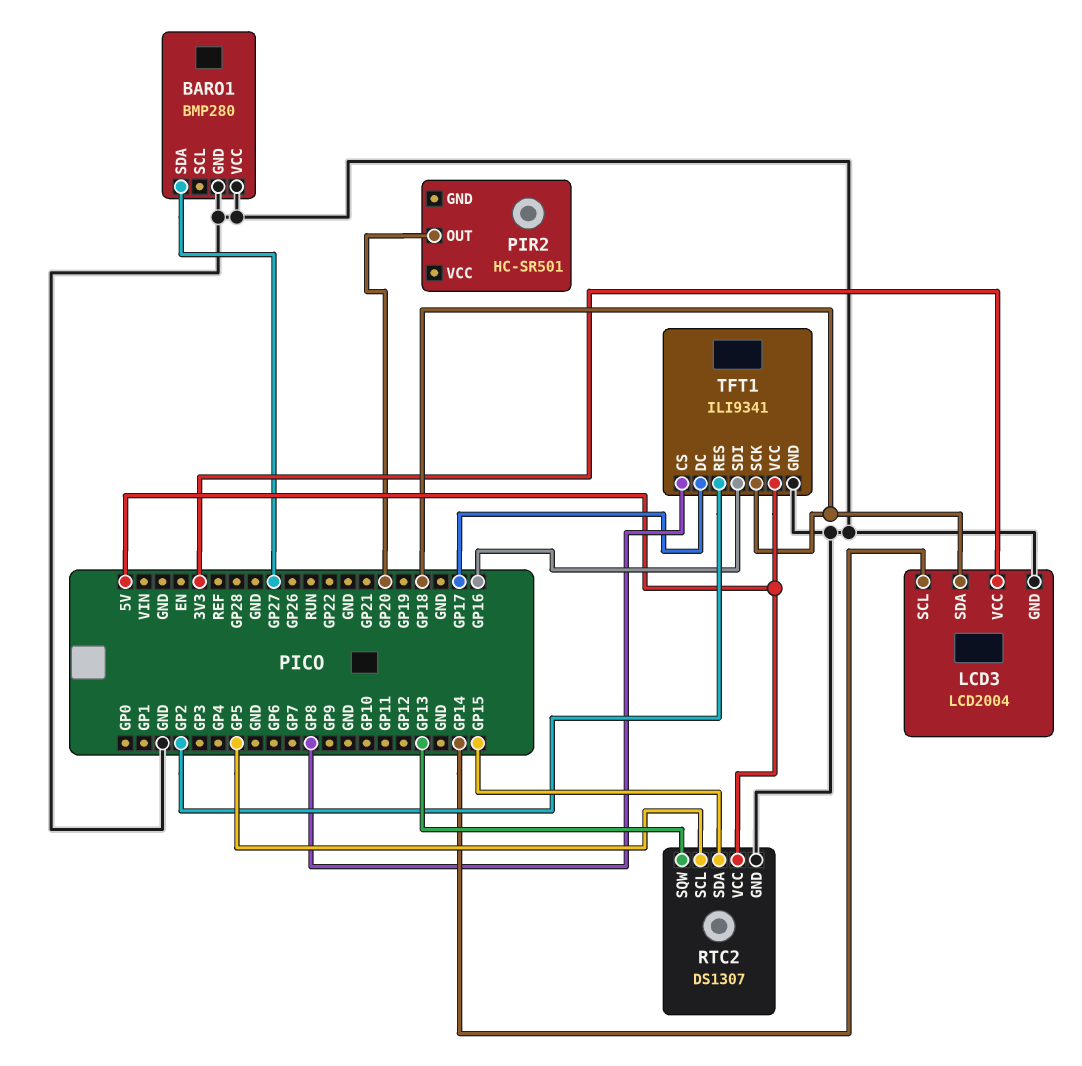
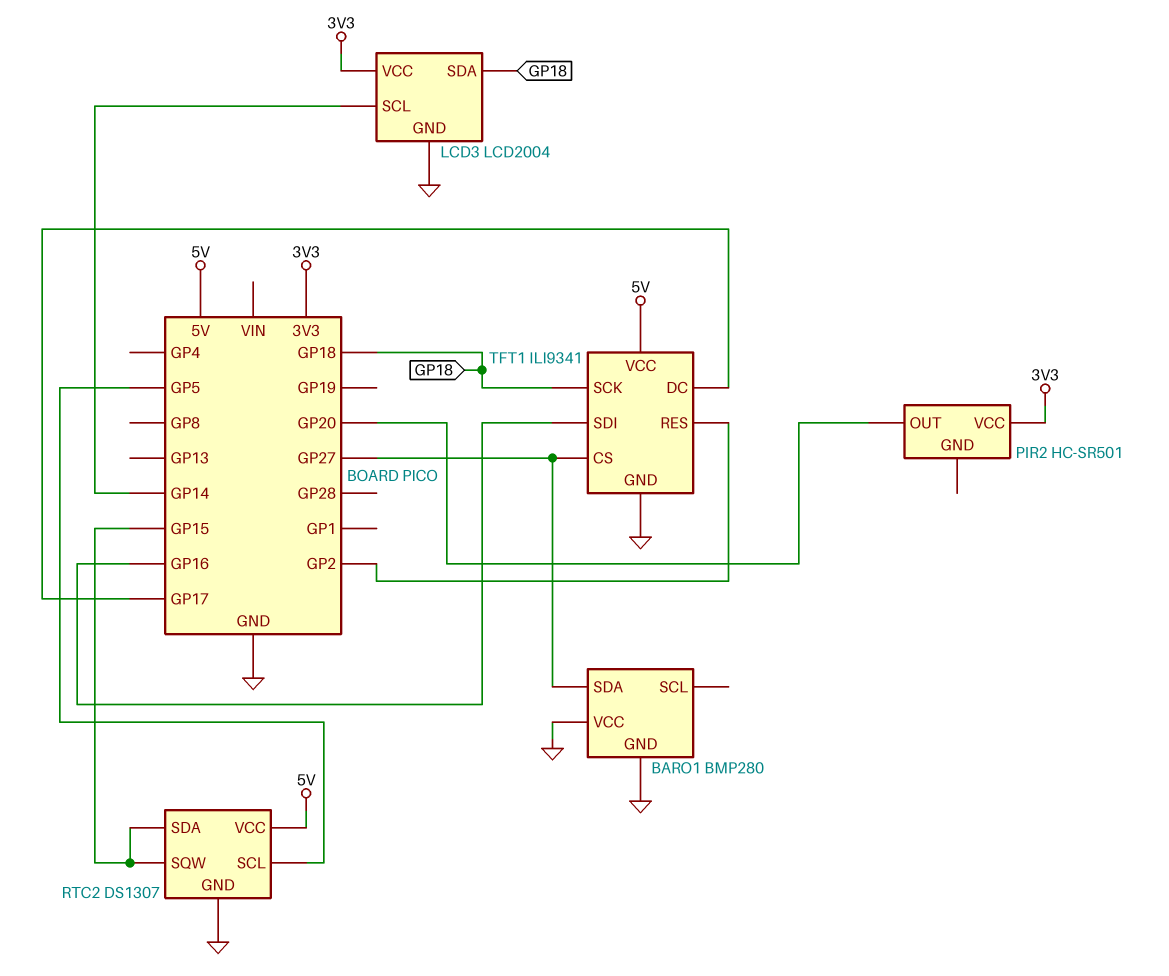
PIR2 pin VCC: none -> 3V3
RTC2 pin SQW: GP13 -> GP15
TFT1 pin CS: GP8 -> GP27

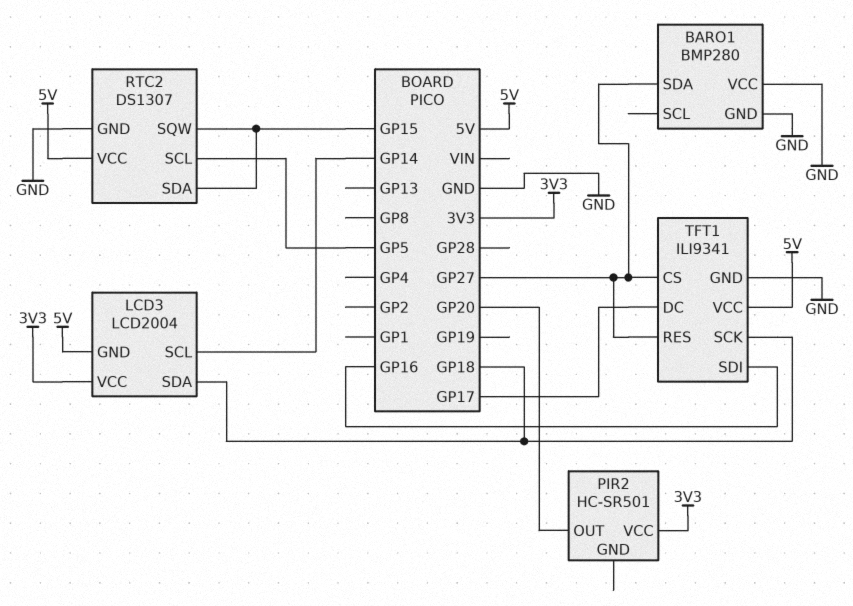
LCD3 pin GND: GND -> 5V
TFT1 pin RES: GP2 -> GP27

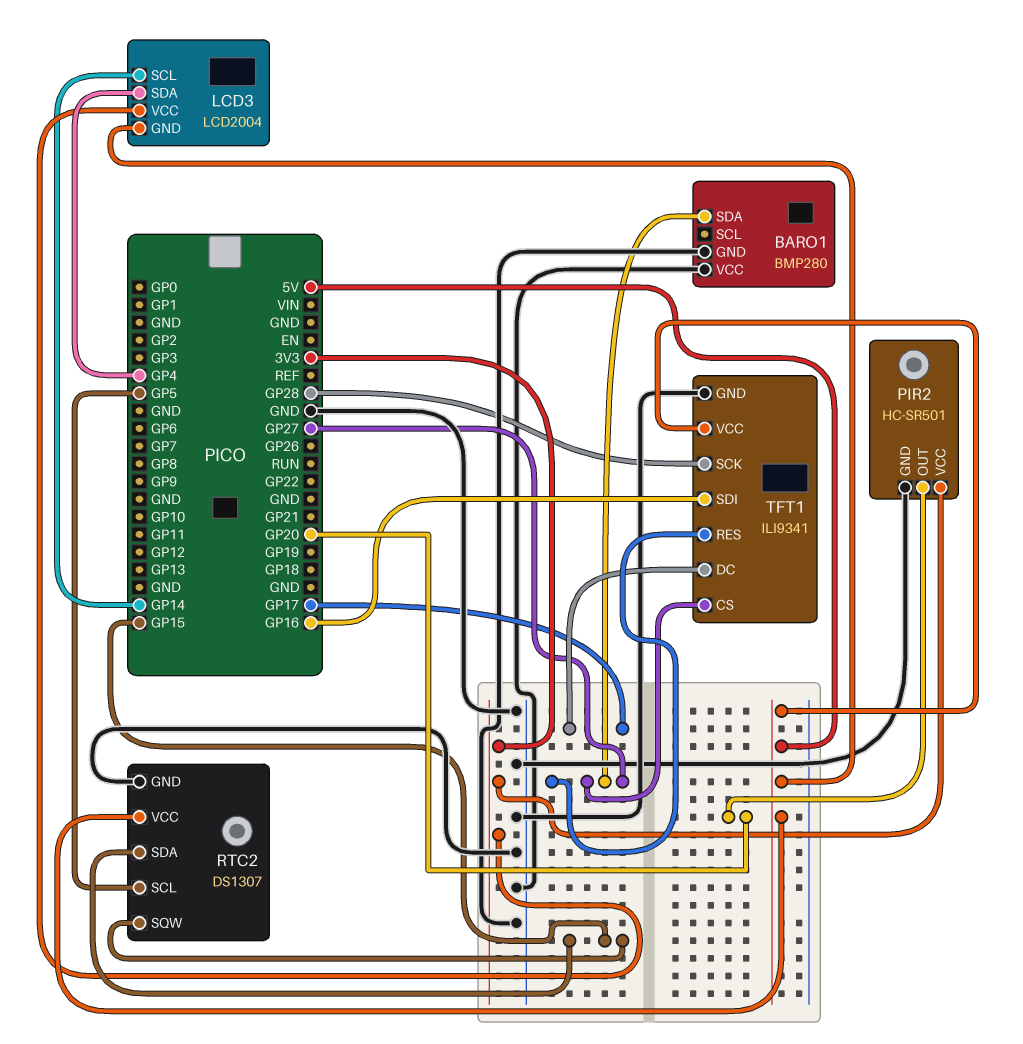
LCD3 pin SDA: GP18 -> GP4
PIR2 pin GND: none -> GND
TFT1 pin SCK: GP18 -> GP28

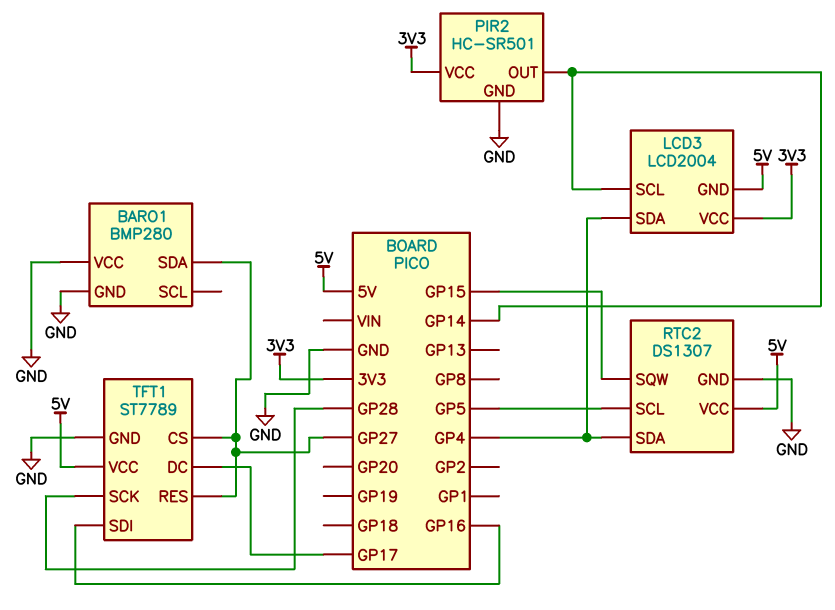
PIR2 pin OUT: GP20 -> GP14
RTC2 pin SDA: GP15 -> GP4
TFT1: ILI9341 -> ST7789

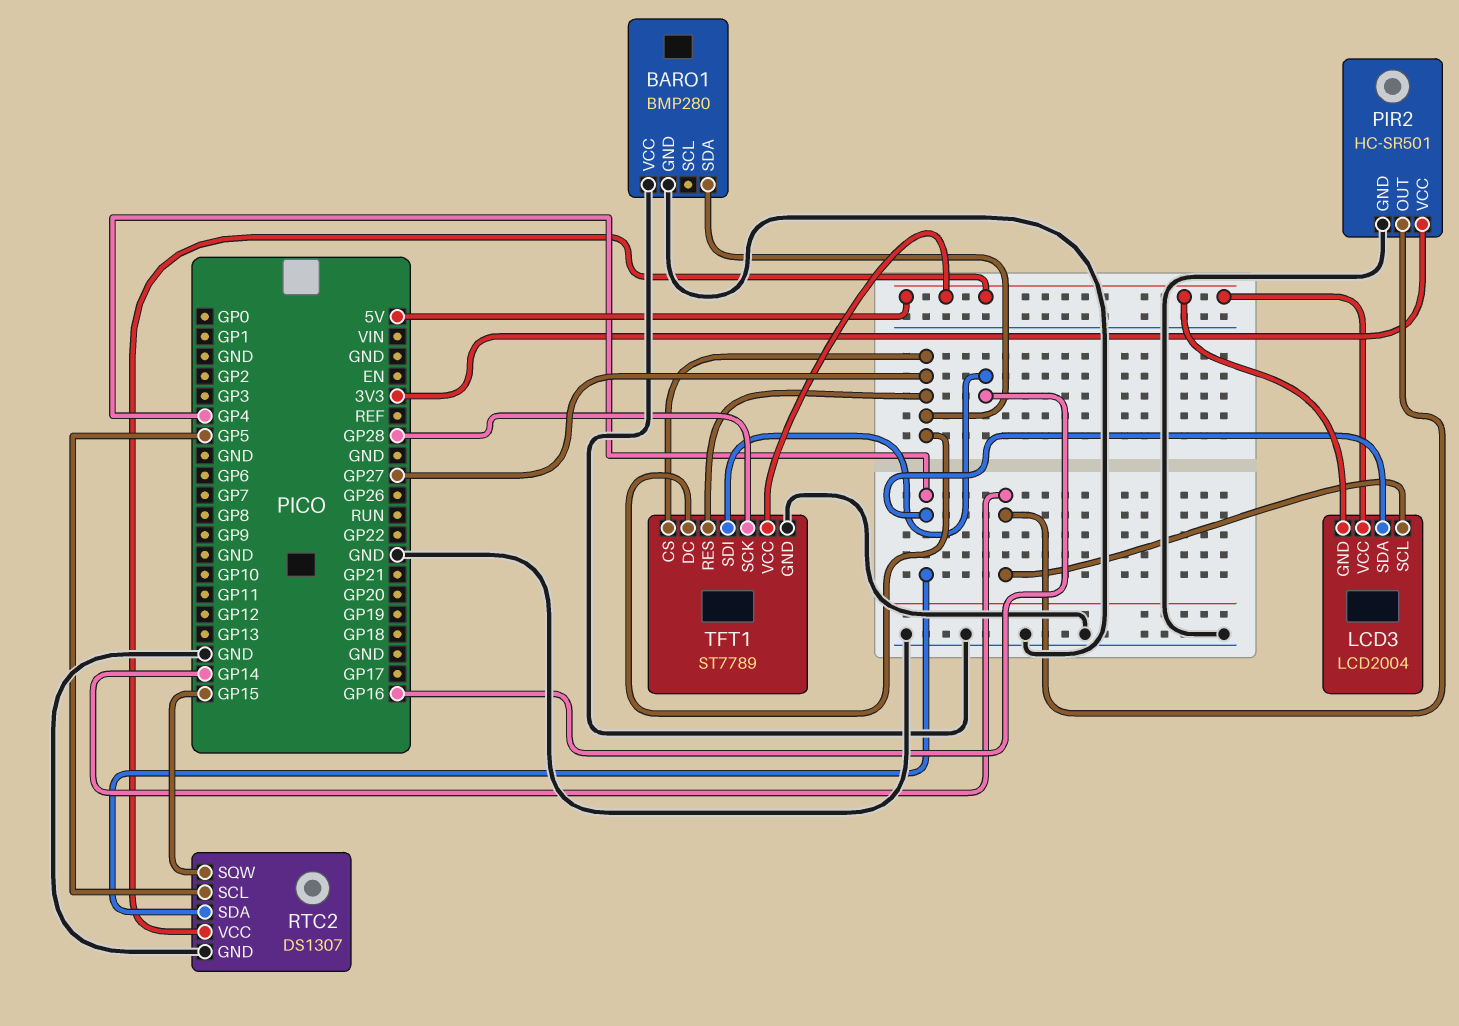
LCD3 pin VCC: 3V3 -> 5V
TFT1 pin DC: GP17 -> GP27

